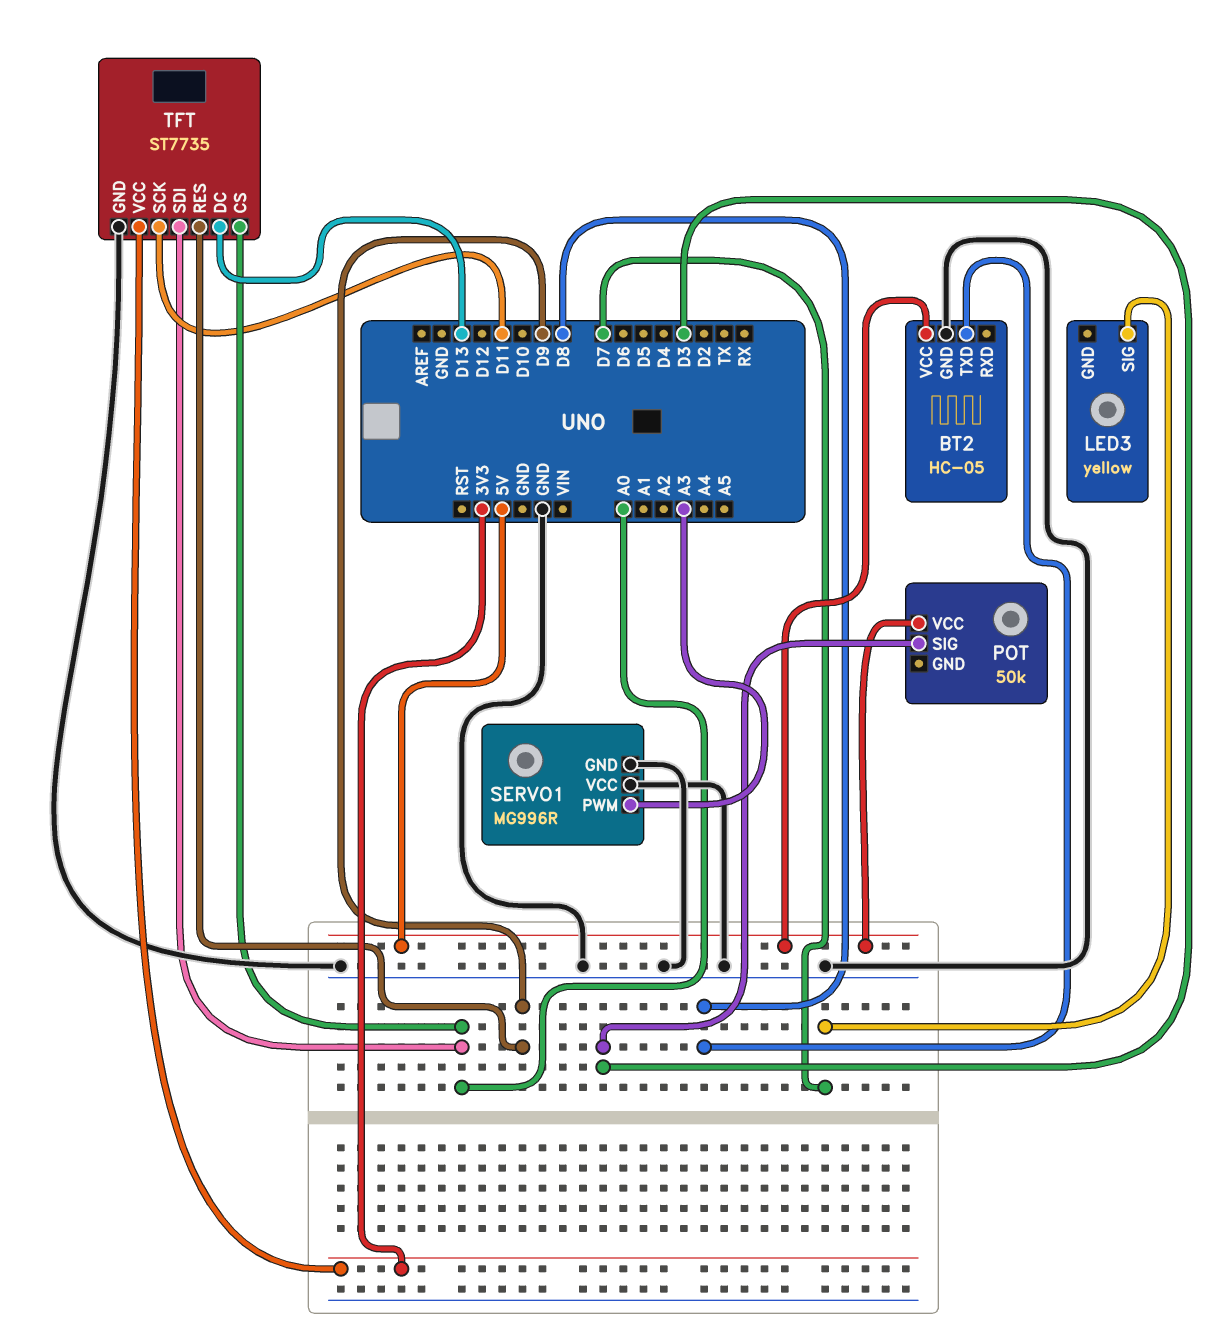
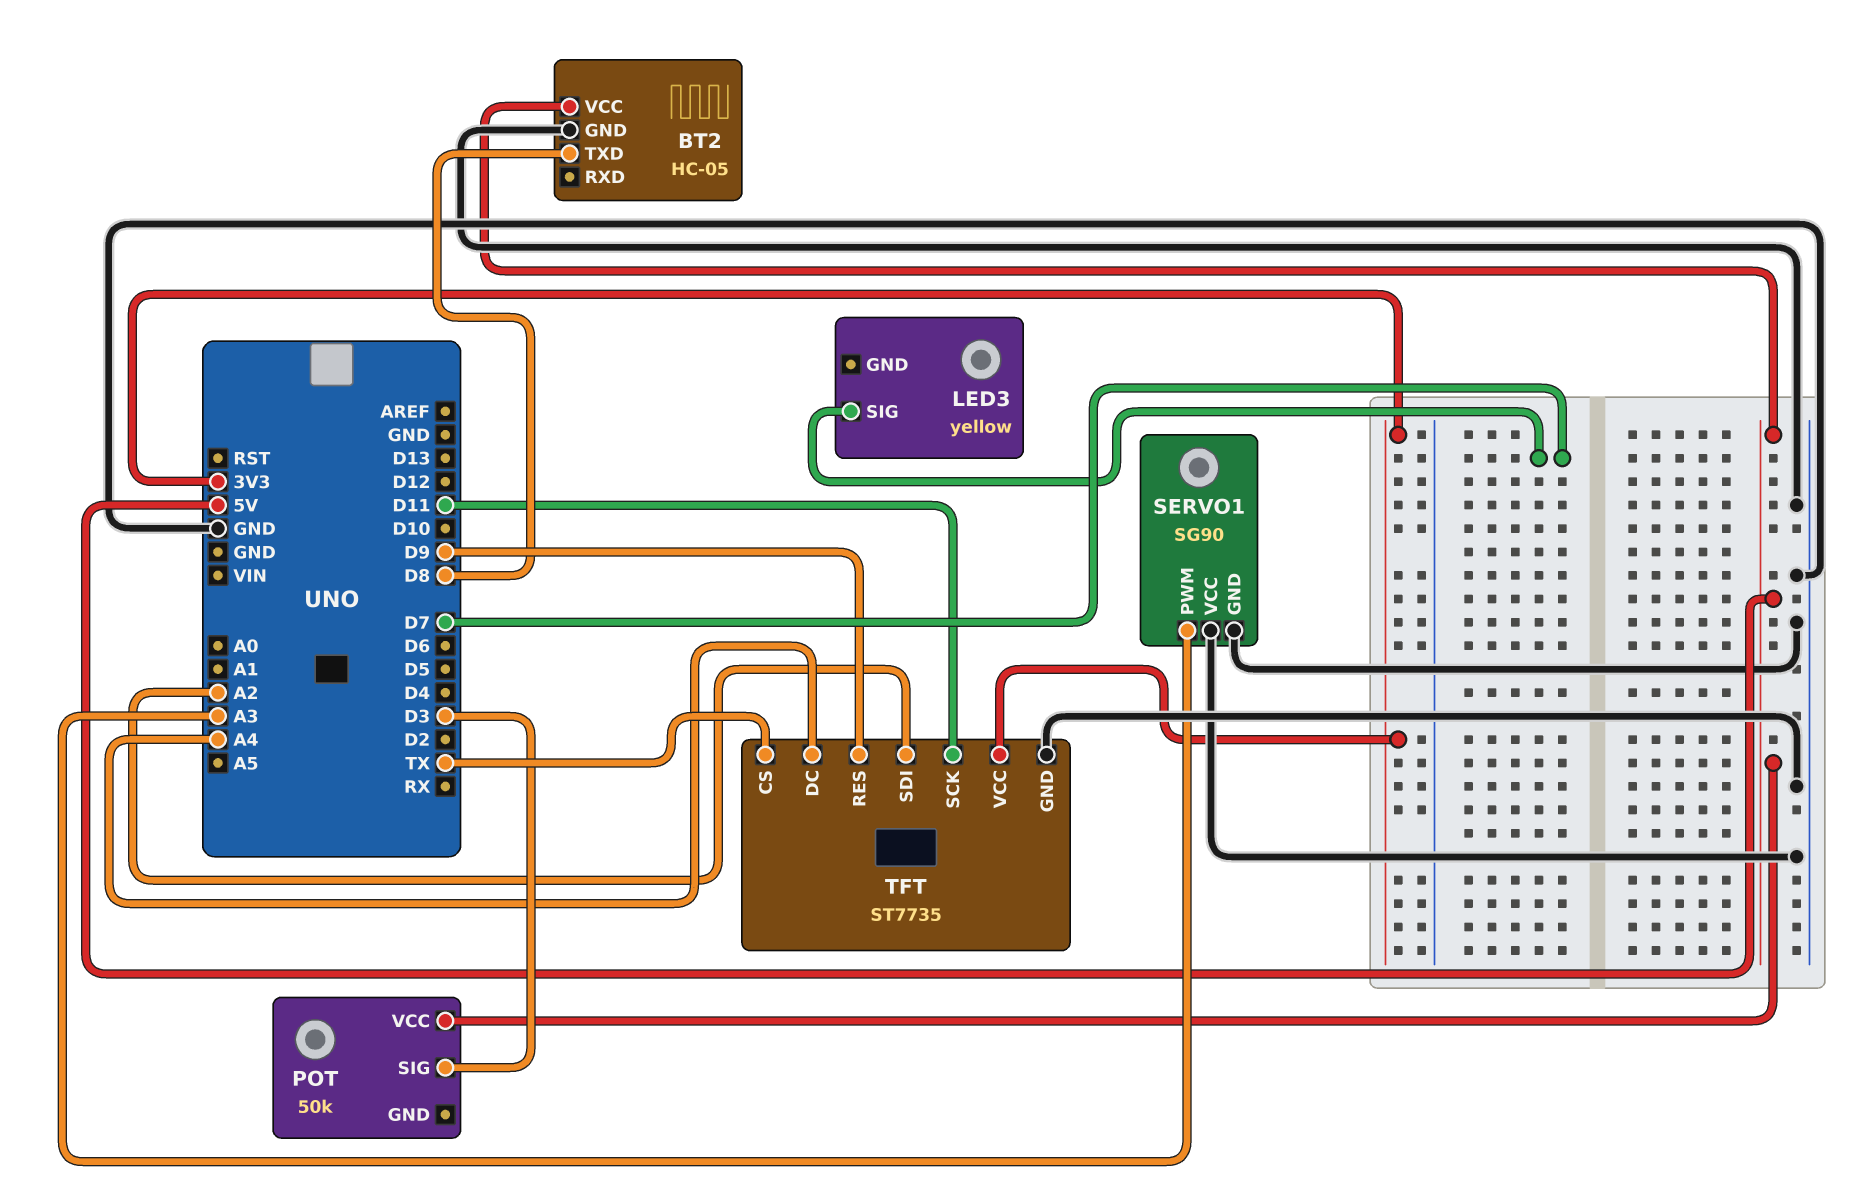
SERVO1: MG996R -> SG90
TFT pin CS: A0 -> TX
TFT pin DC: D13 -> A4
TFT pin SDI: A0 -> A2

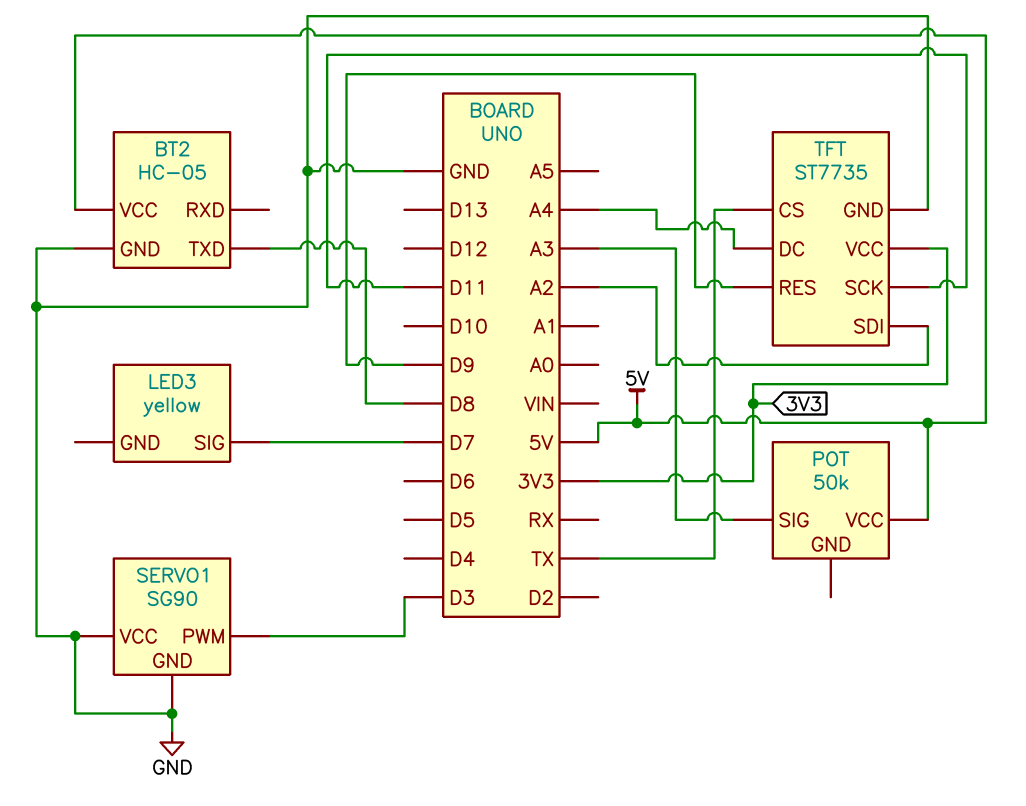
POT pin SIG: D3 -> A3
SERVO1 pin PWM: A3 -> D3

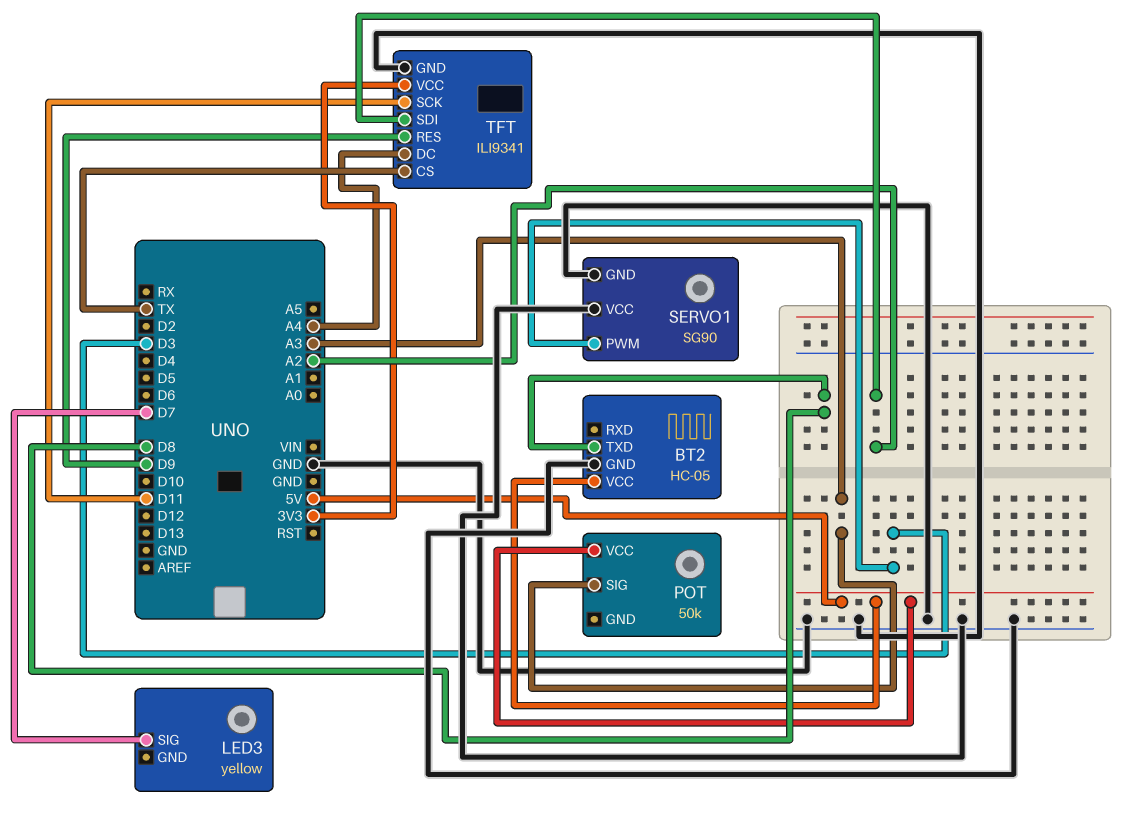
TFT: ST7735 -> ILI9341

